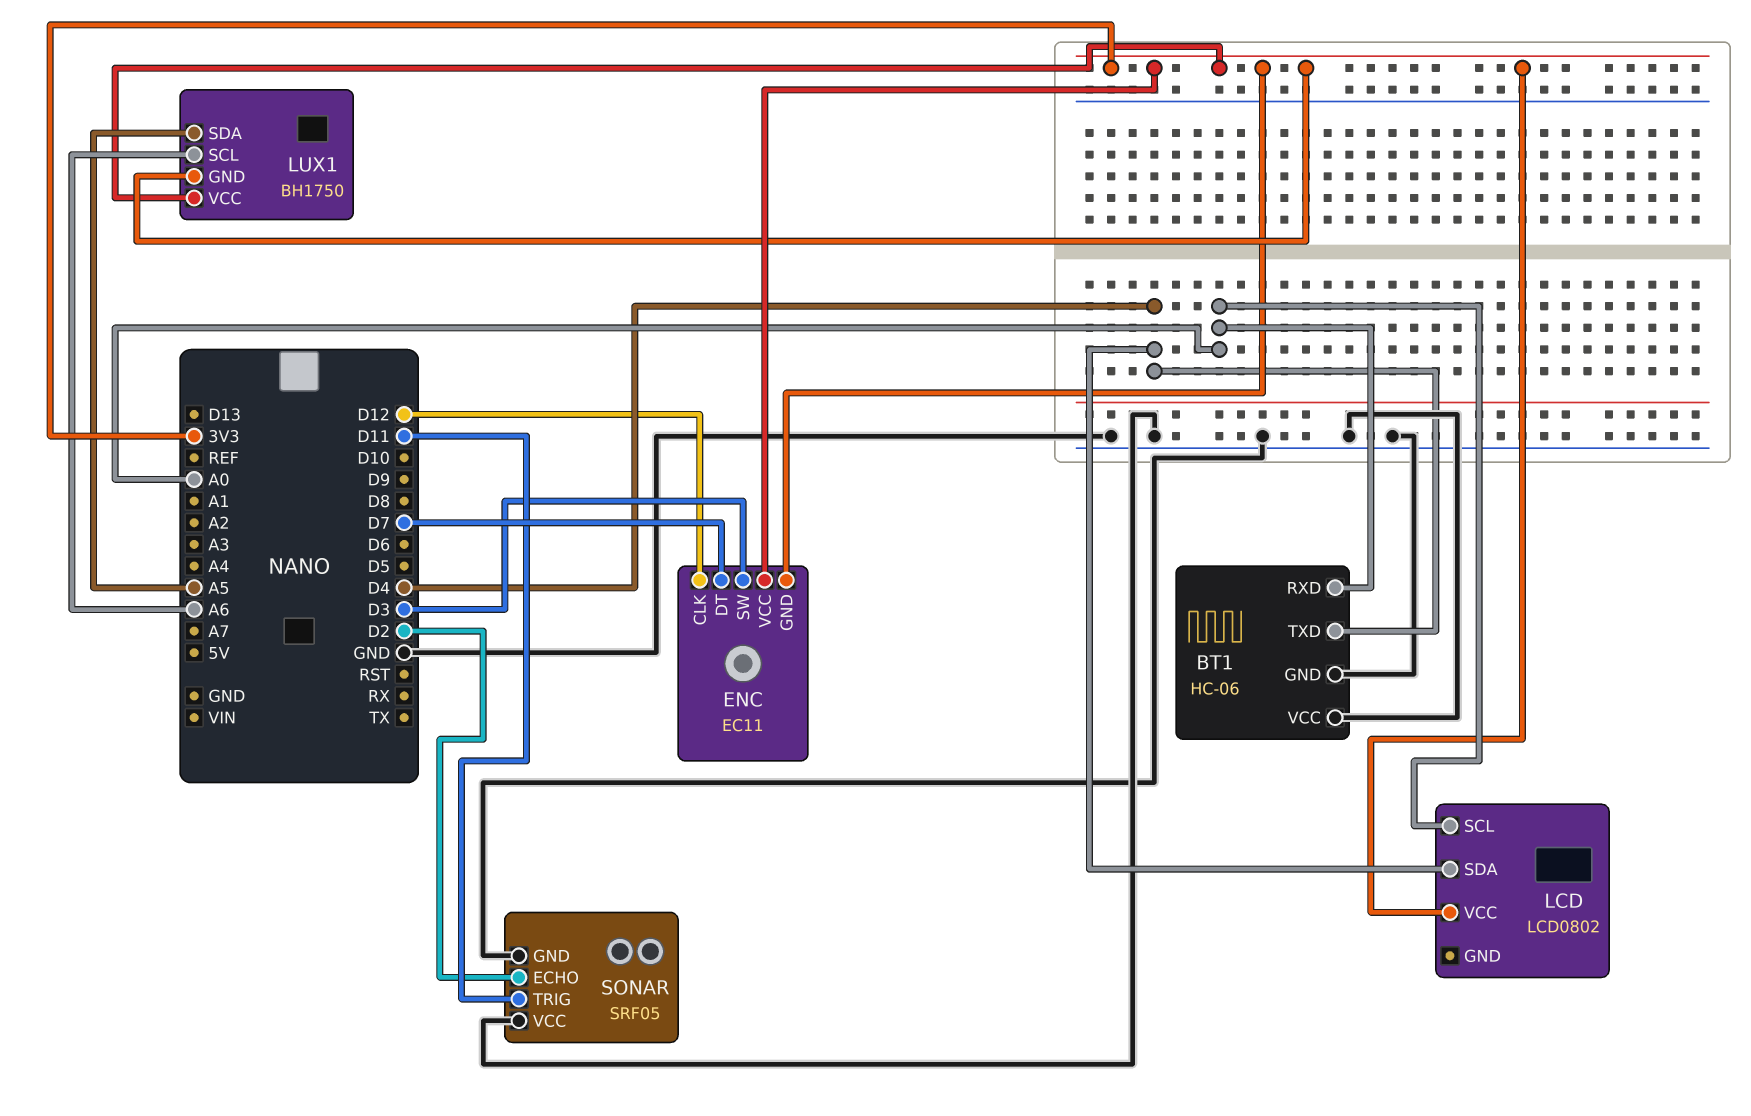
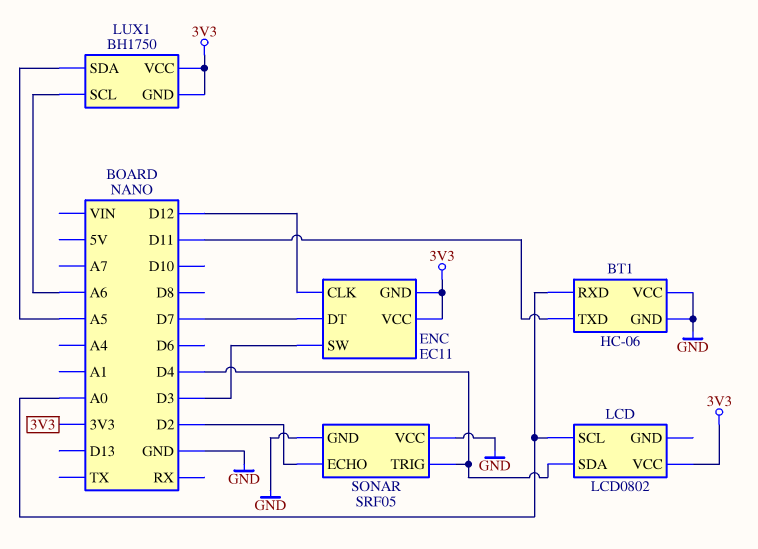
BT1 pin TXD: D4 -> D11
SONAR pin TRIG: D11 -> D4

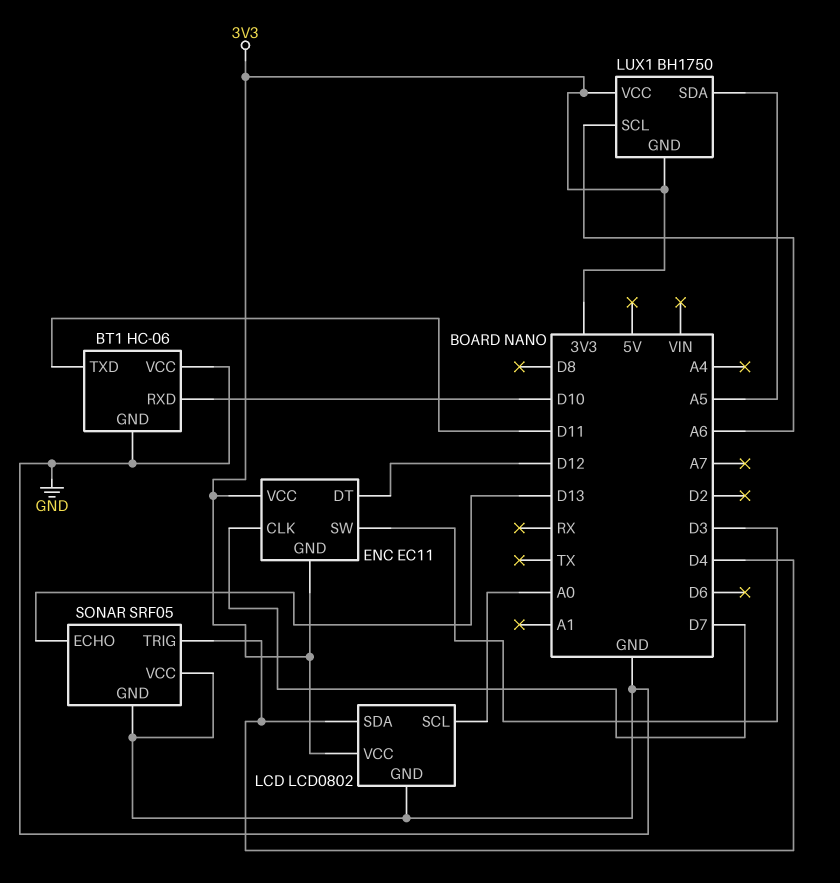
BT1 pin RXD: A0 -> D10
ENC pin CLK: D12 -> D7
ENC pin DT: D7 -> D12
LCD pin GND: none -> GND
SONAR pin ECHO: D2 -> D13

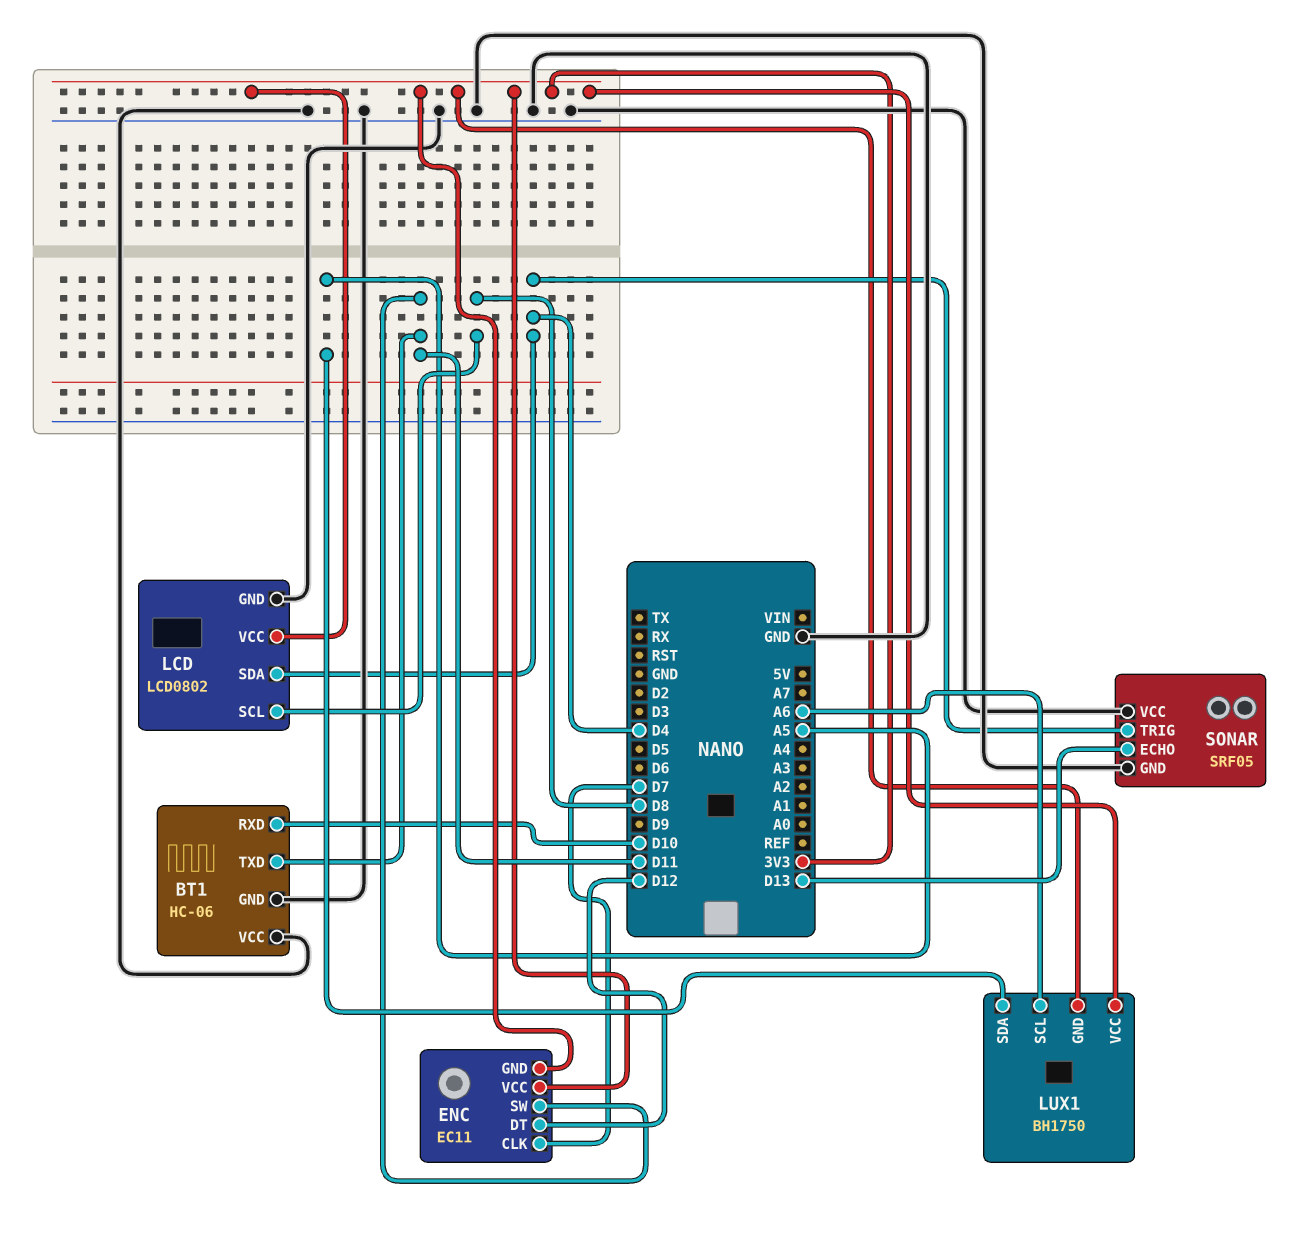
ENC pin SW: D3 -> D11
LCD pin SCL: A0 -> D8

